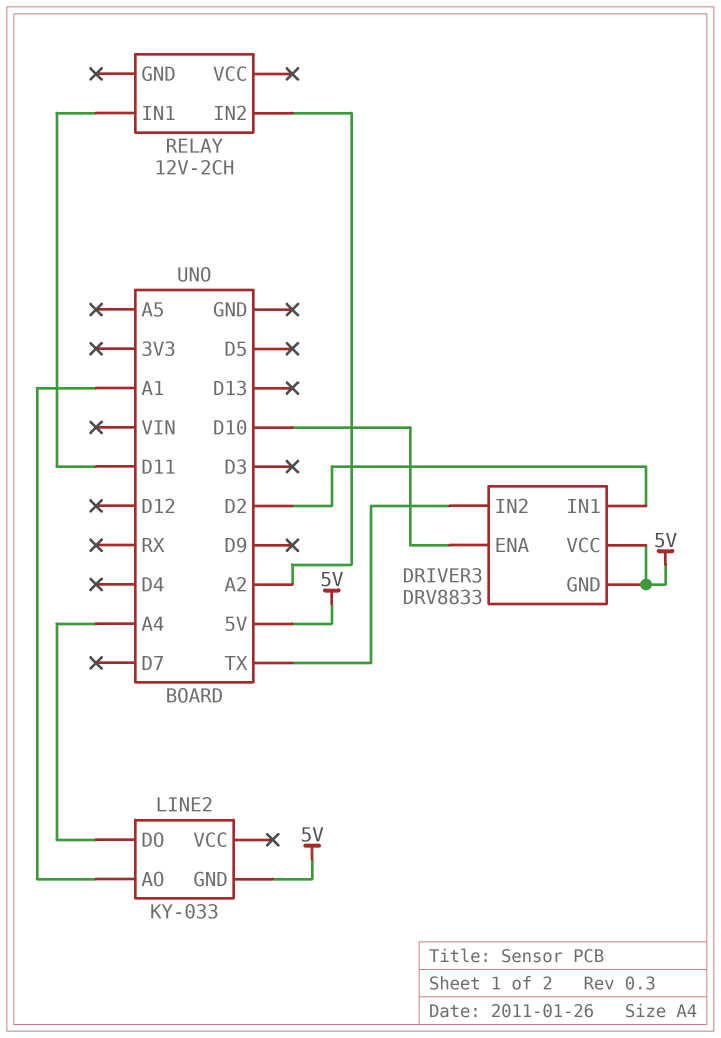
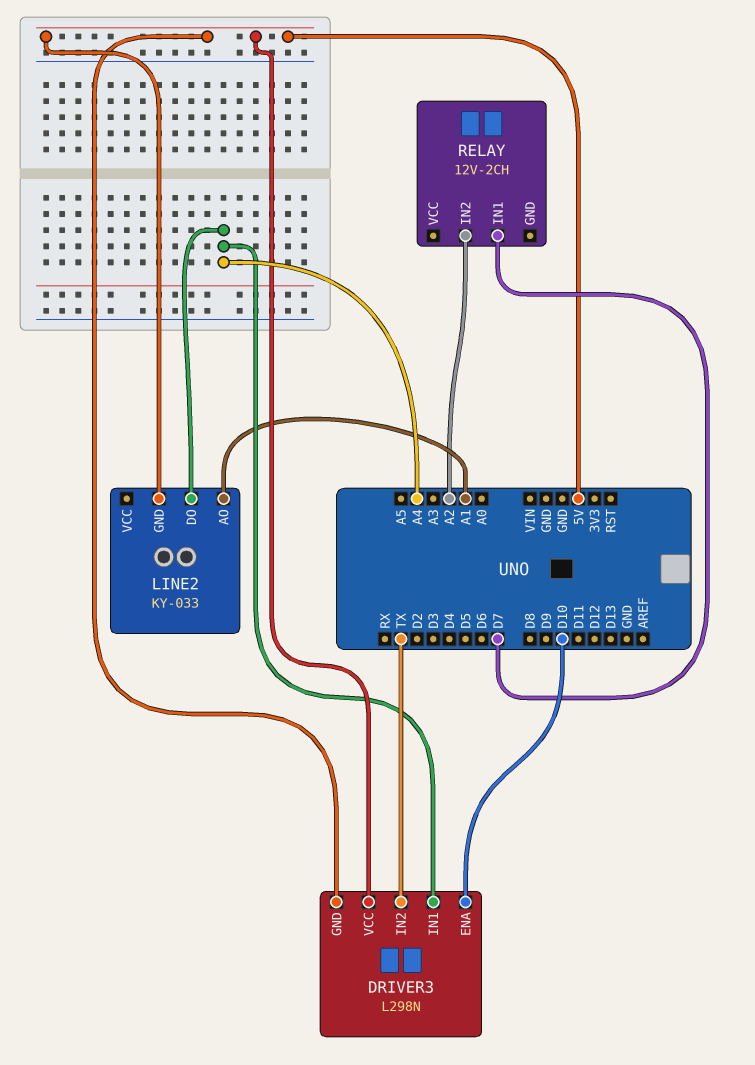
DRIVER3: DRV8833 -> L298N
DRIVER3 pin IN1: D2 -> A4
RELAY pin IN1: D11 -> D7

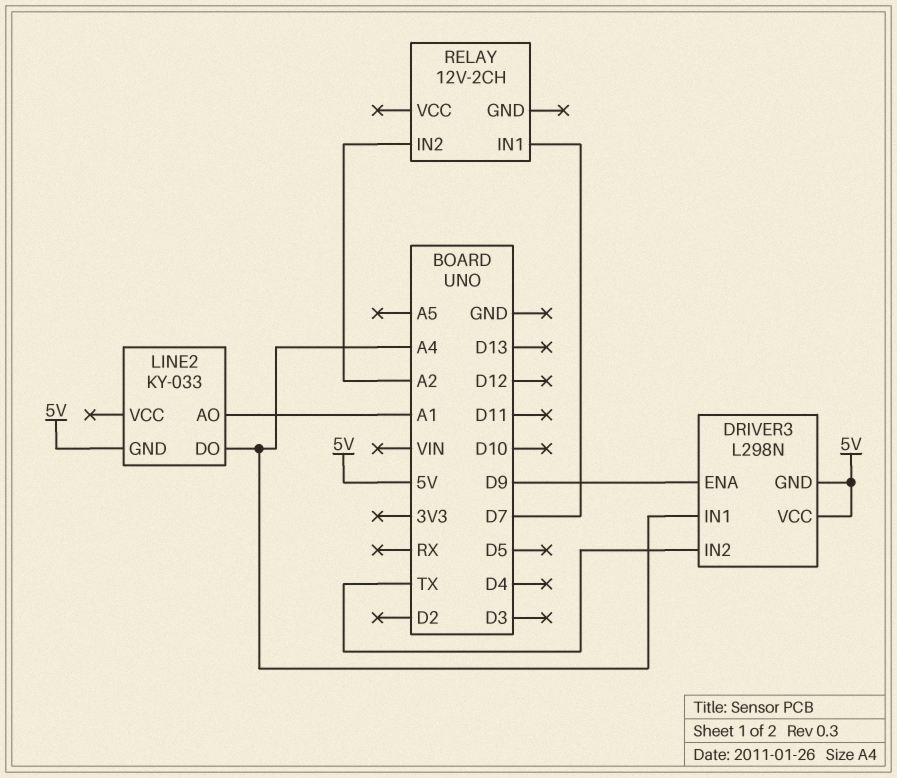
DRIVER3 pin ENA: D10 -> D9

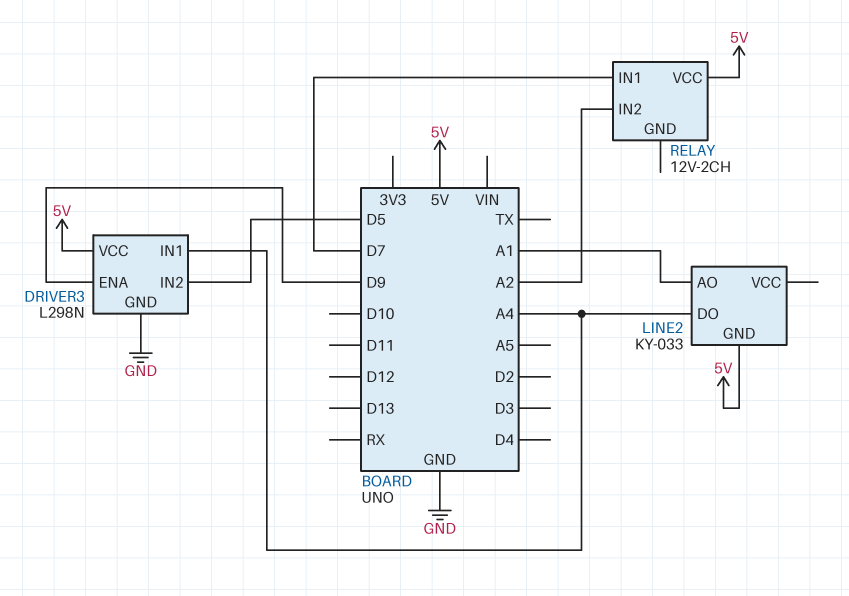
DRIVER3 pin GND: 5V -> GND
DRIVER3 pin IN2: TX -> D5
RELAY pin VCC: none -> 5V

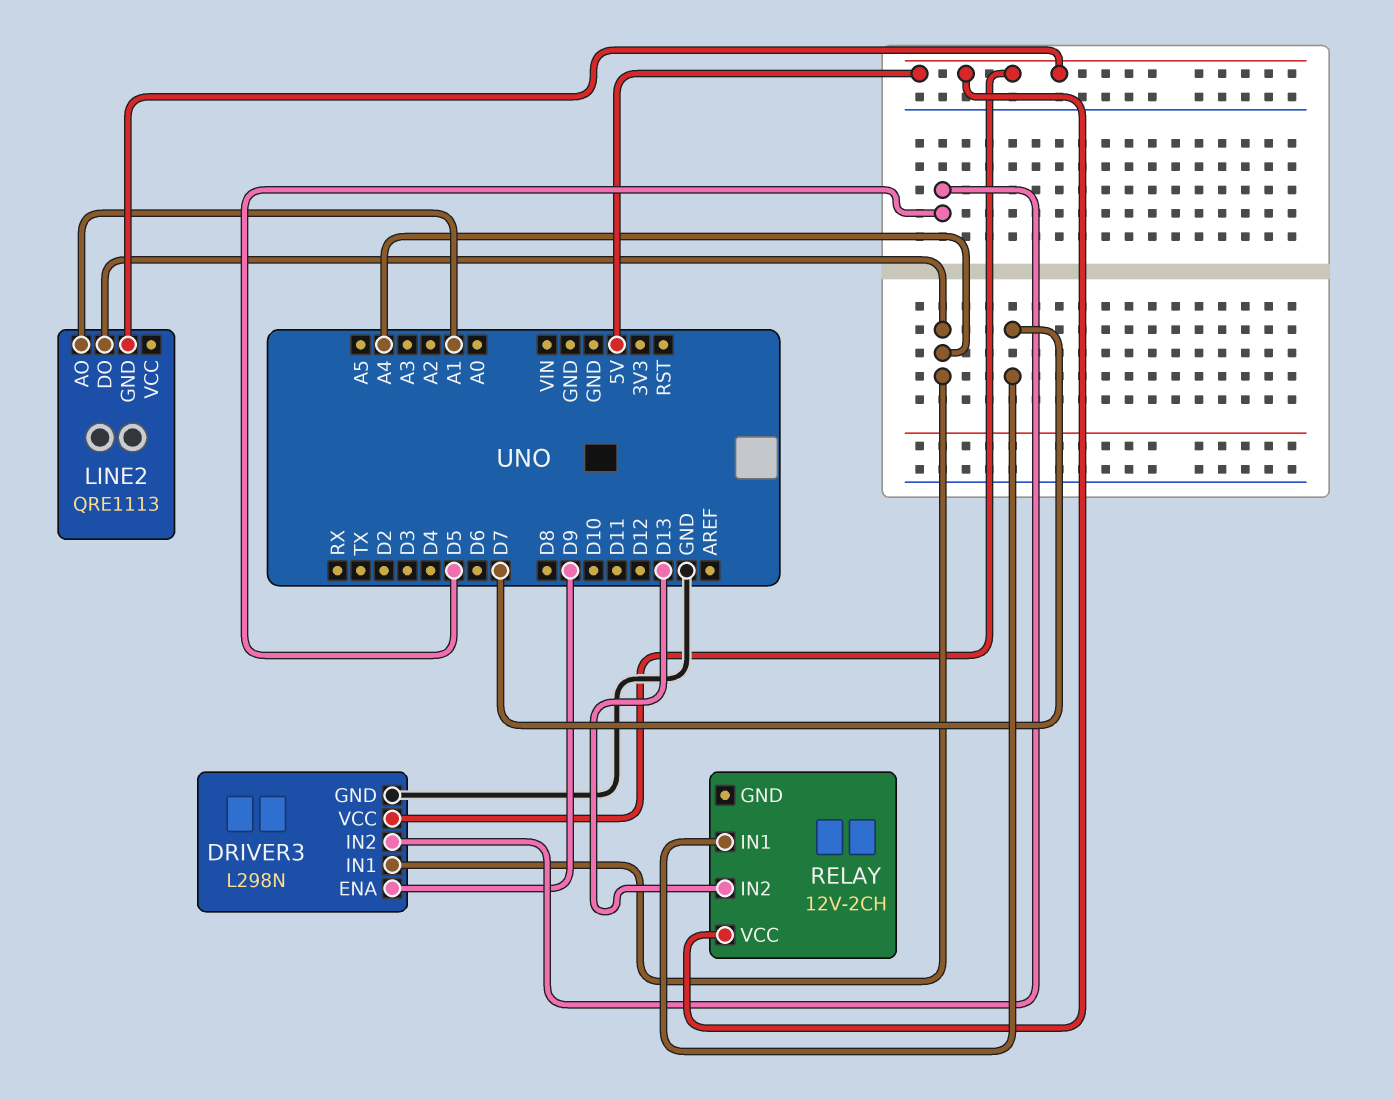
LINE2: KY-033 -> QRE1113
RELAY pin IN2: A2 -> D13

